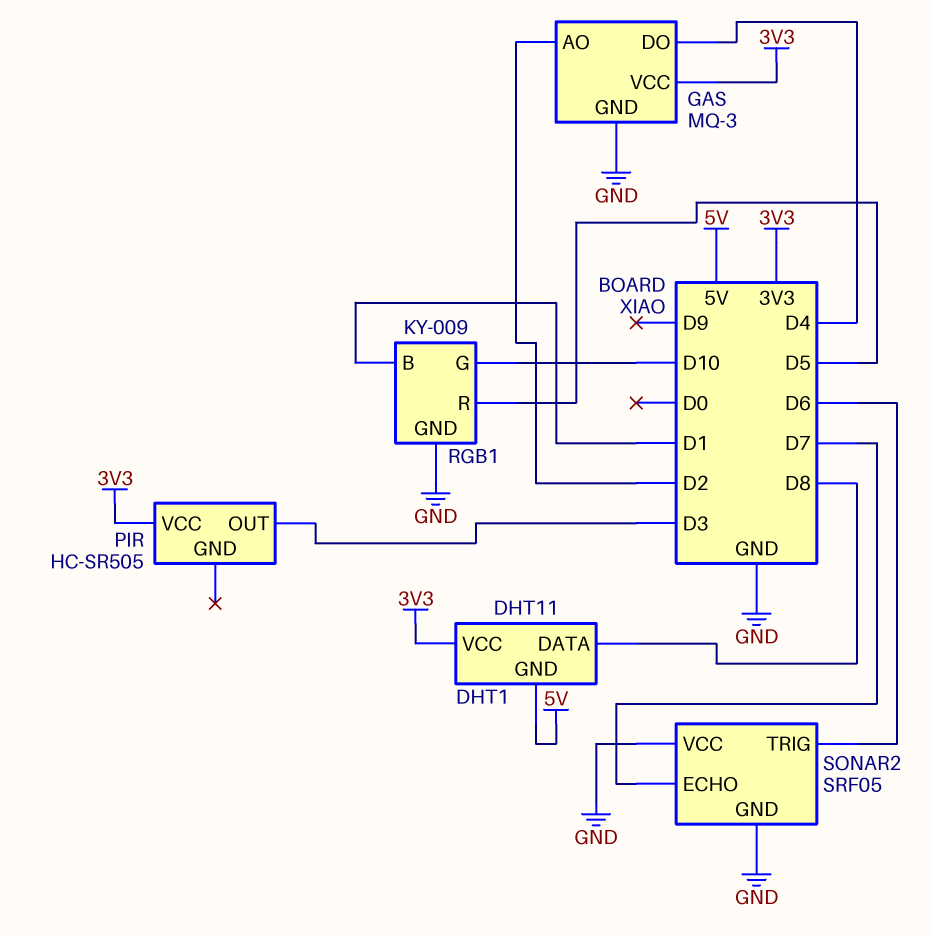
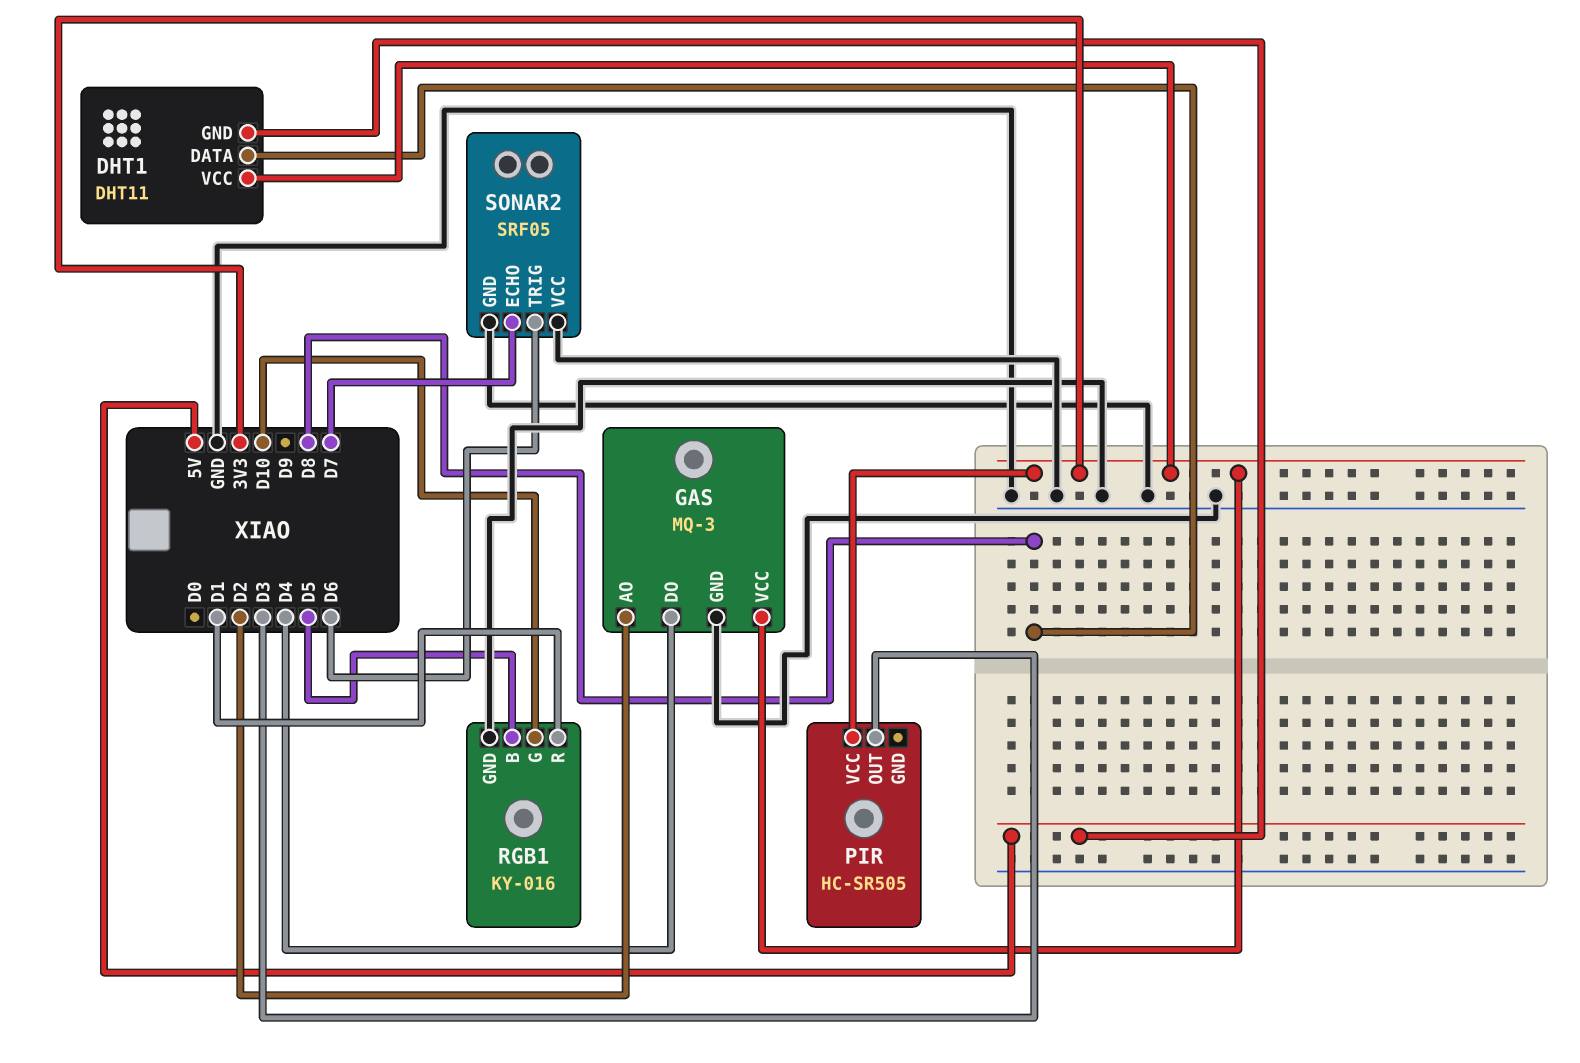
RGB1: KY-009 -> KY-016
RGB1 pin B: D1 -> D5
RGB1 pin R: D5 -> D1

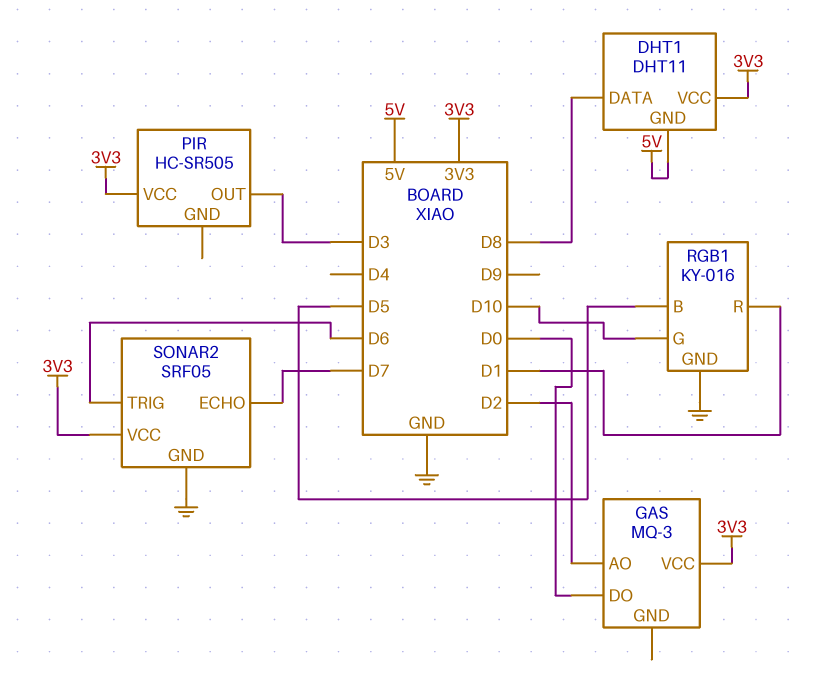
GAS pin DO: D4 -> D0
GAS pin GND: GND -> none
SONAR2 pin VCC: GND -> 3V3

